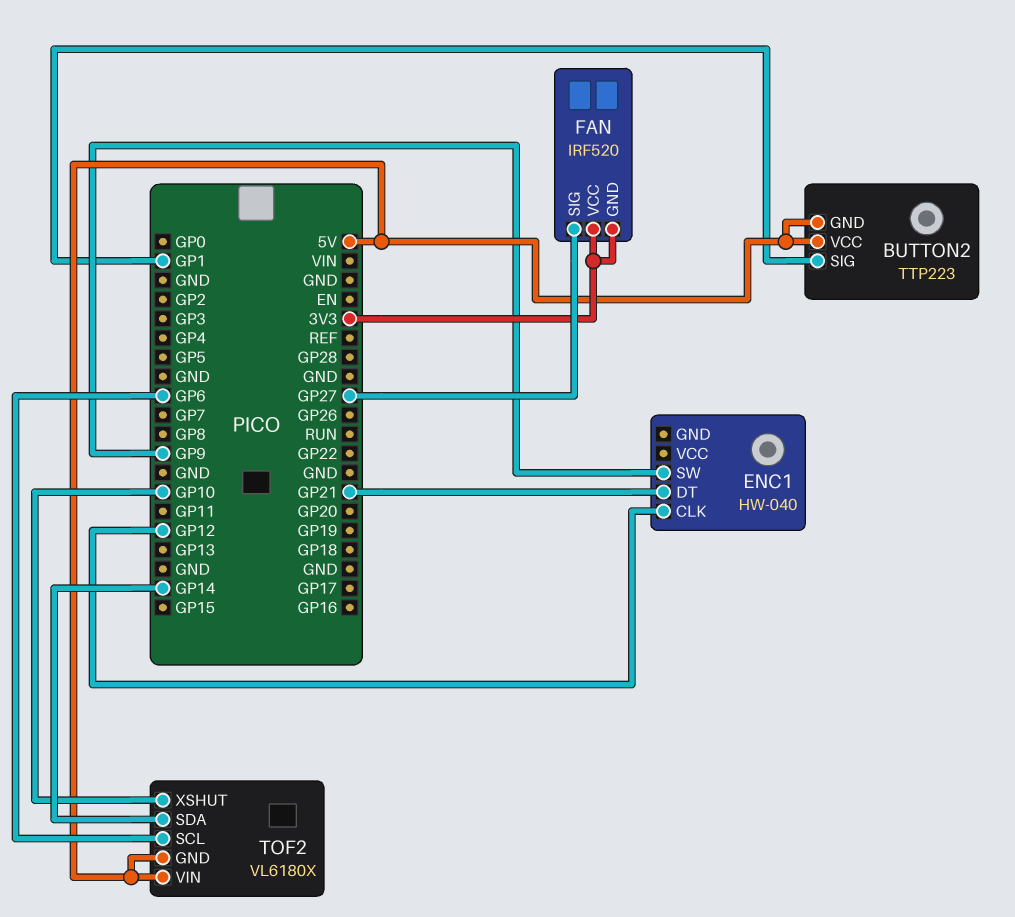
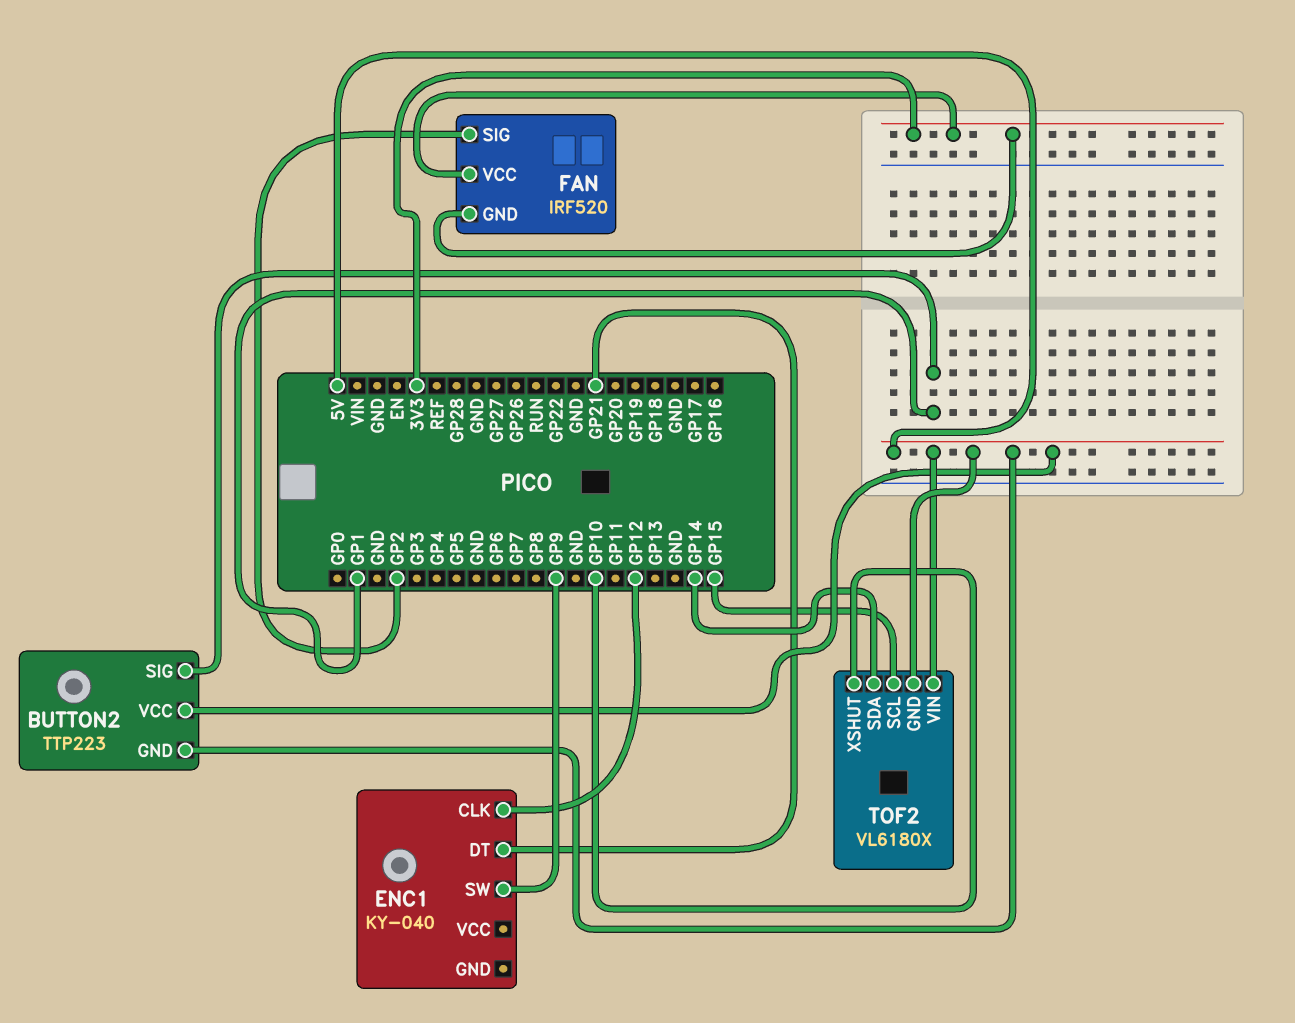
ENC1: HW-040 -> KY-040
FAN pin SIG: GP27 -> GP2
TOF2 pin SCL: GP6 -> GP15

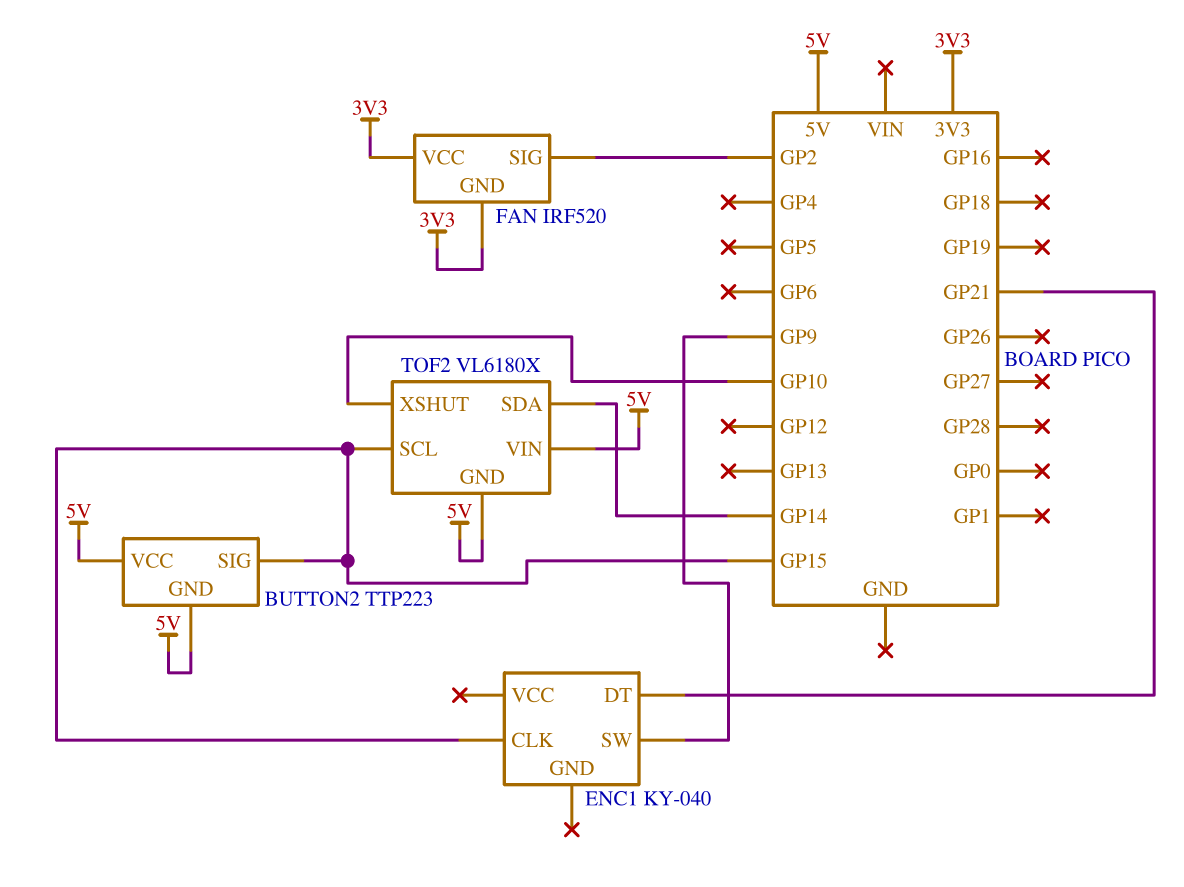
BUTTON2 pin SIG: GP1 -> GP15
ENC1 pin CLK: GP12 -> GP15

